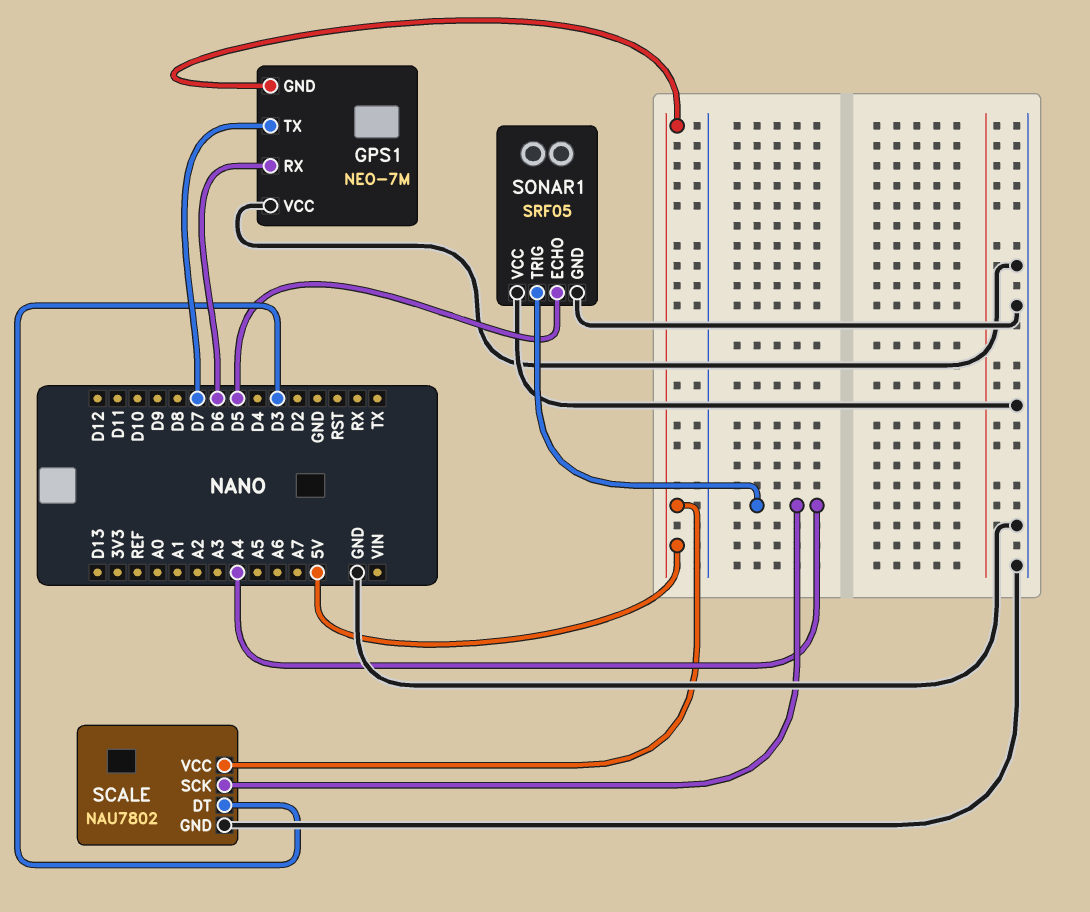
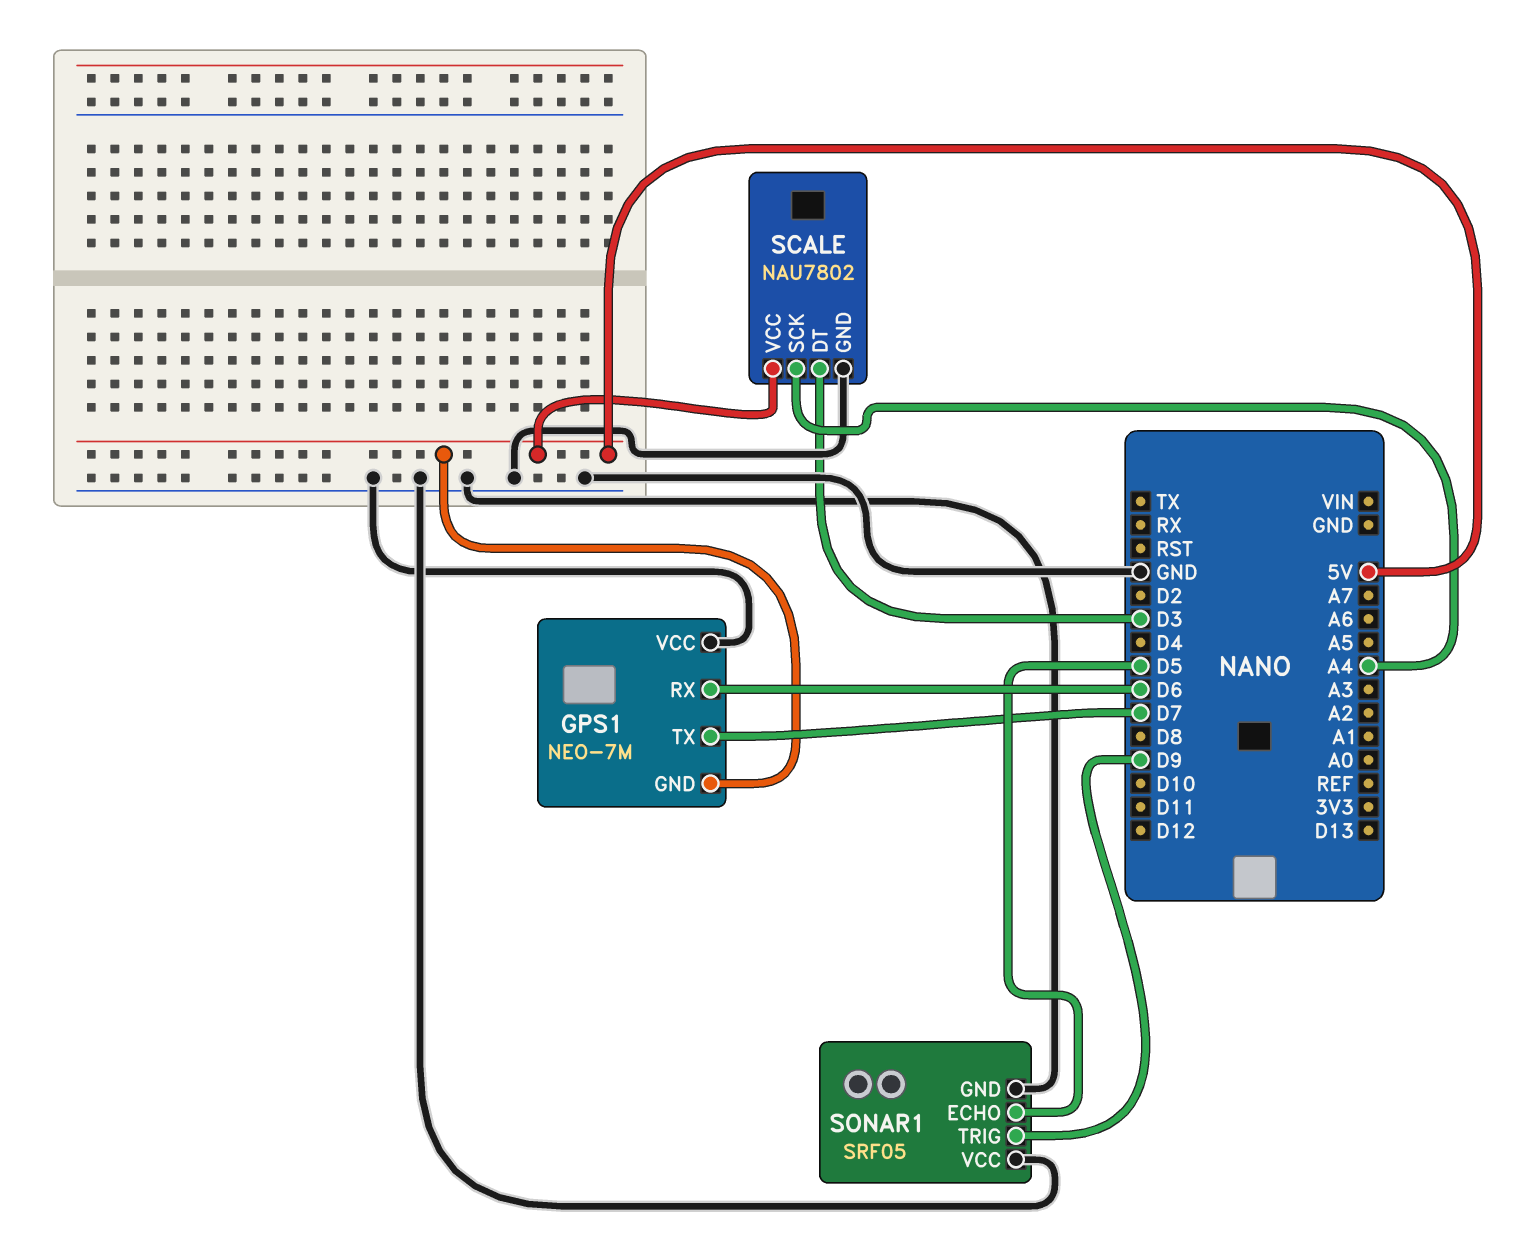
SONAR1 pin TRIG: A4 -> D9

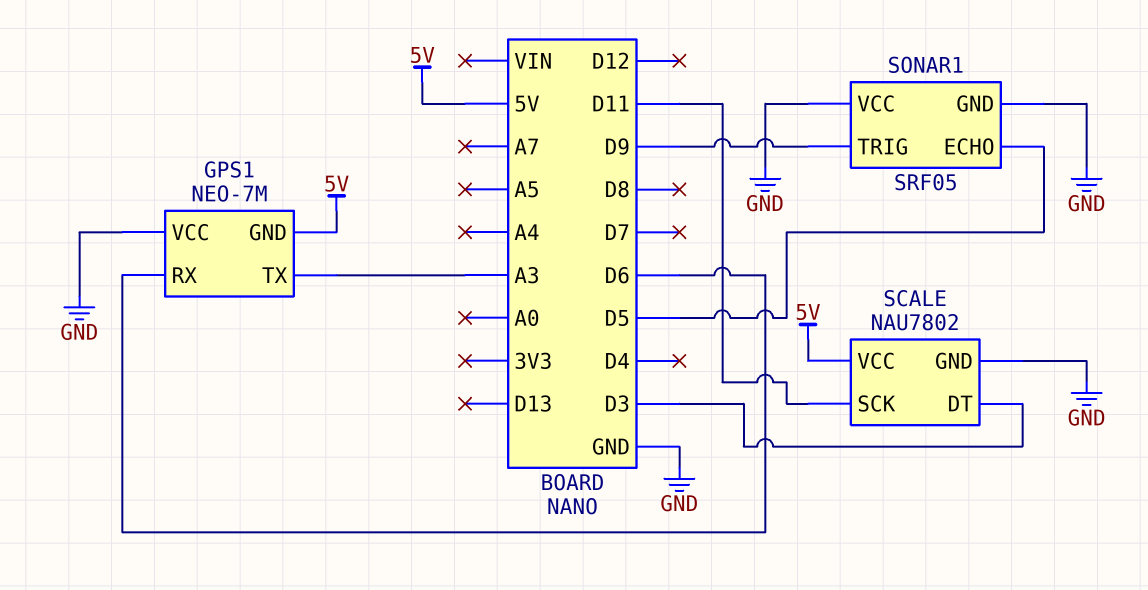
GPS1 pin TX: D7 -> A3
SCALE pin SCK: A4 -> D11

